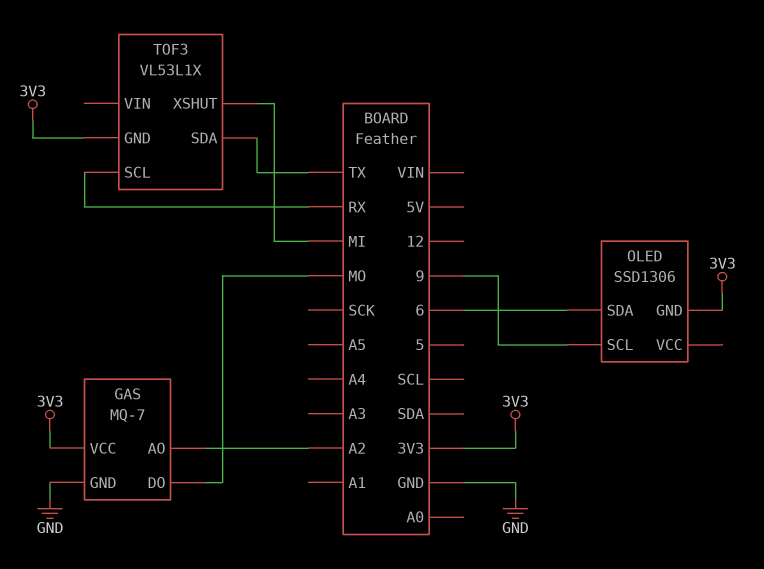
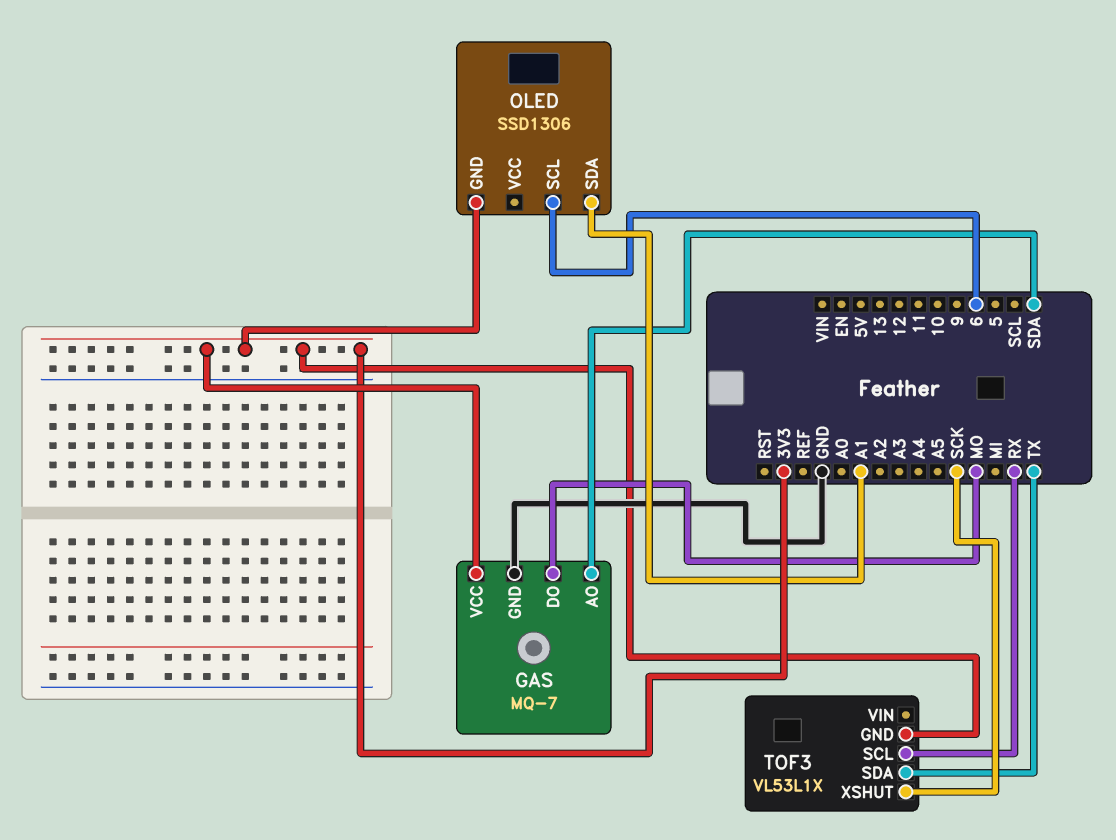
GAS pin AO: A2 -> SDA
OLED pin SCL: 9 -> 6
OLED pin SDA: 6 -> A1
TOF3 pin XSHUT: MI -> SCK

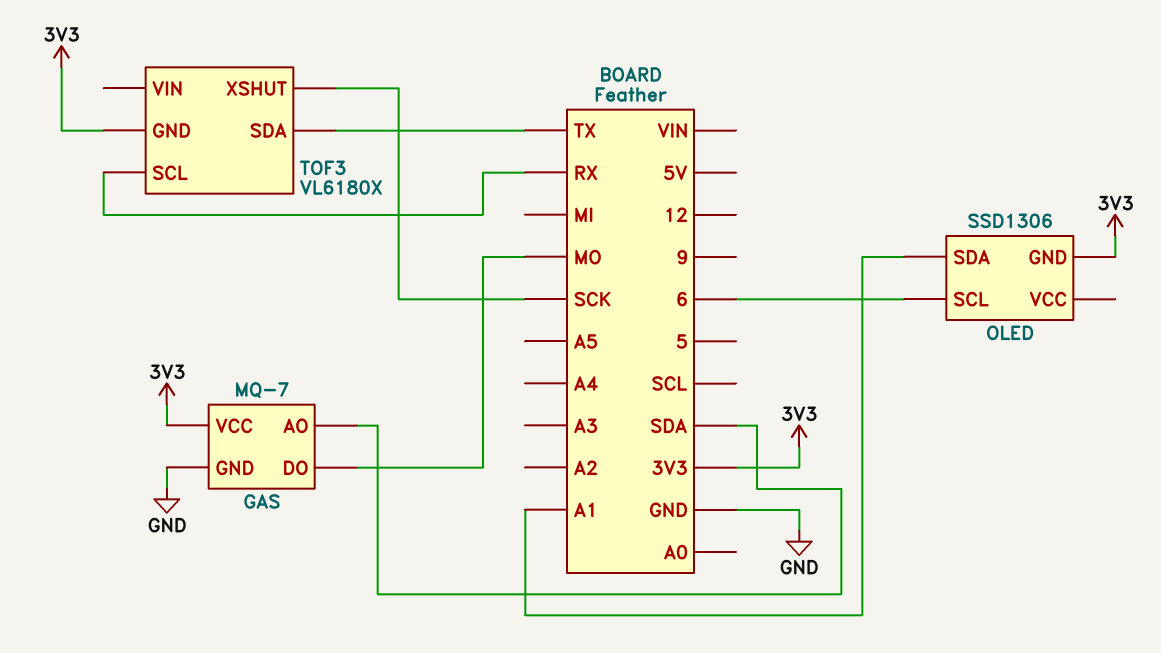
TOF3: VL53L1X -> VL6180X

